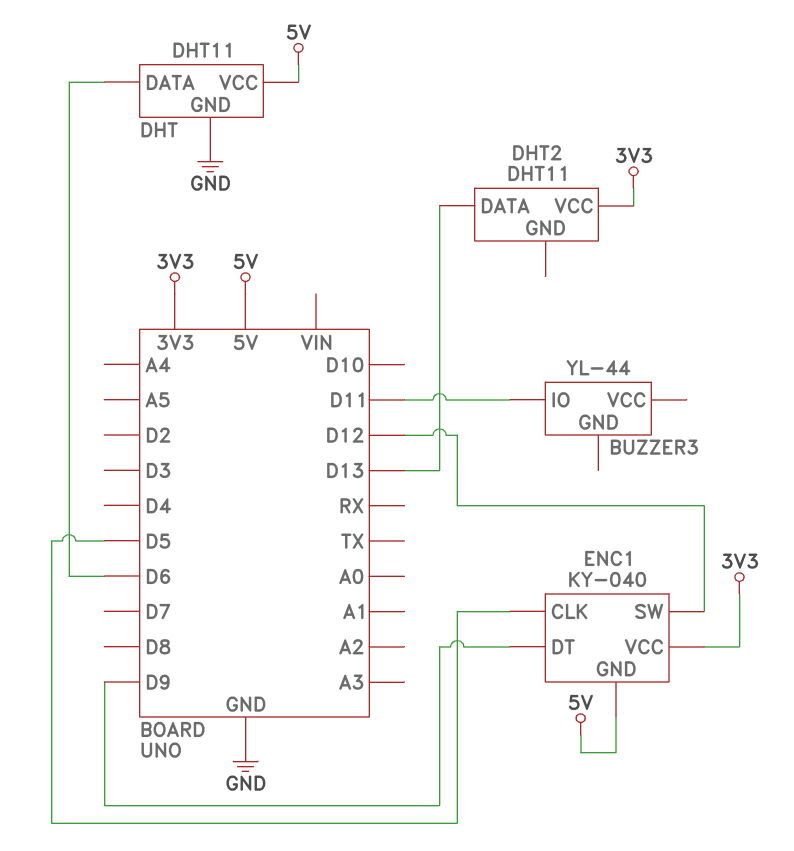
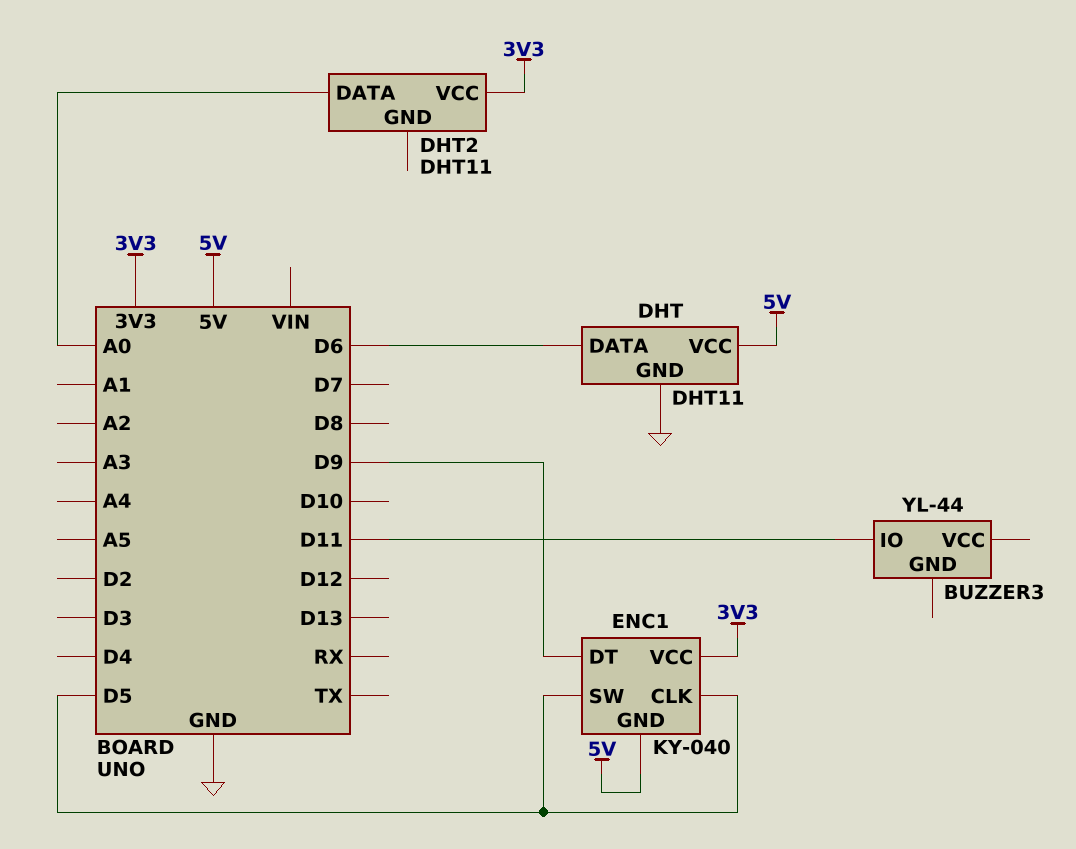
DHT2 pin DATA: D13 -> A0
ENC1 pin SW: D12 -> D5

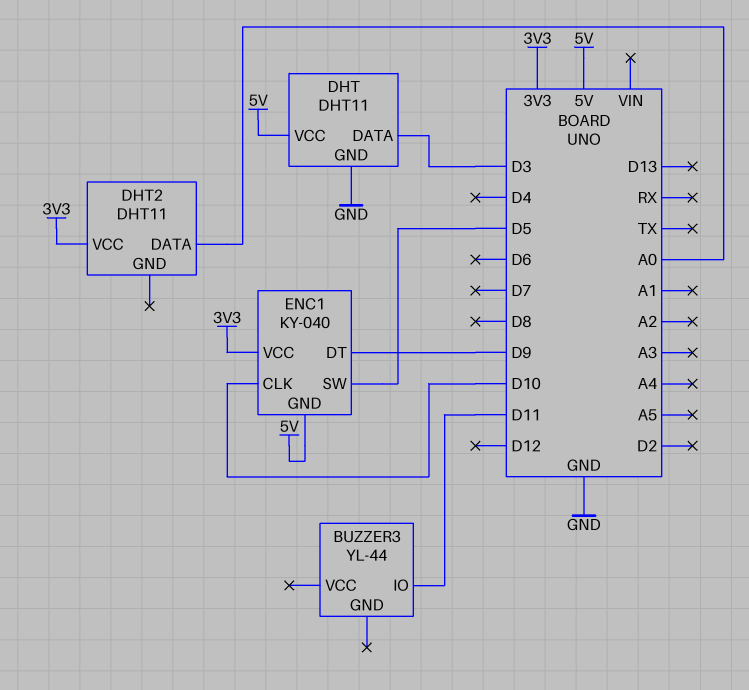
DHT pin DATA: D6 -> D3
ENC1 pin CLK: D5 -> D10

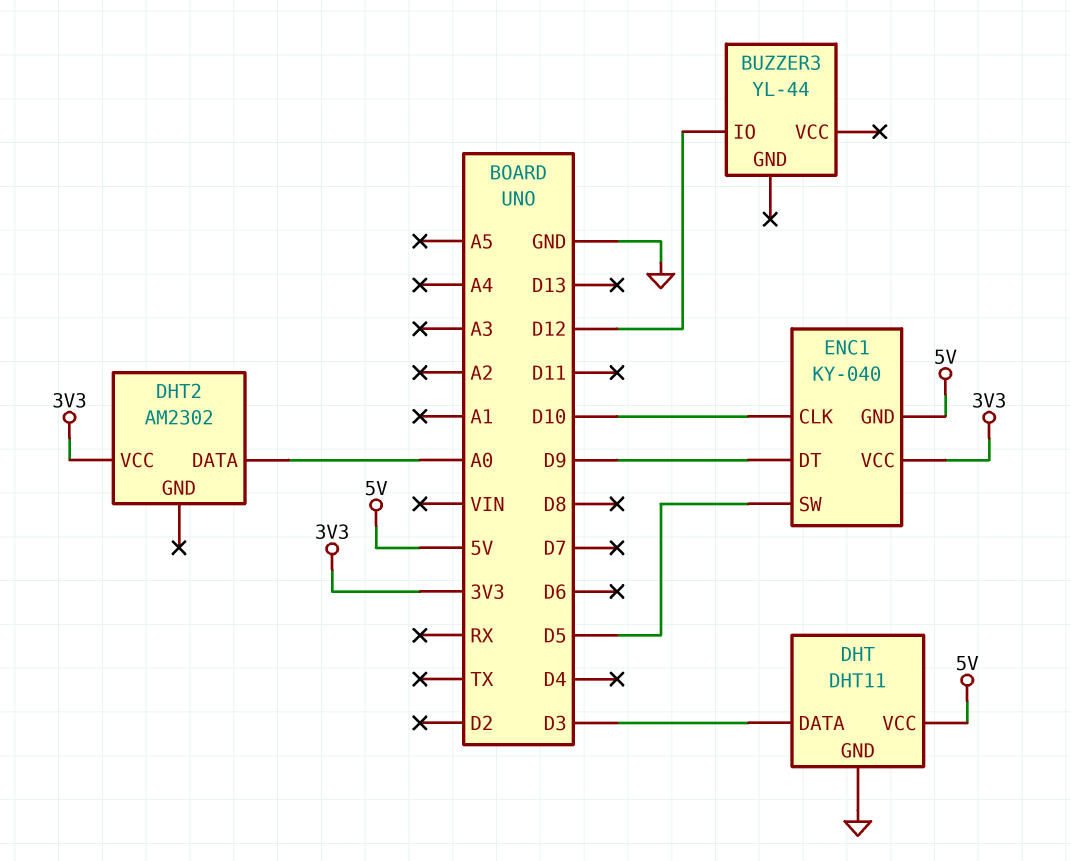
BUZZER3 pin IO: D11 -> D12
DHT2: DHT11 -> AM2302

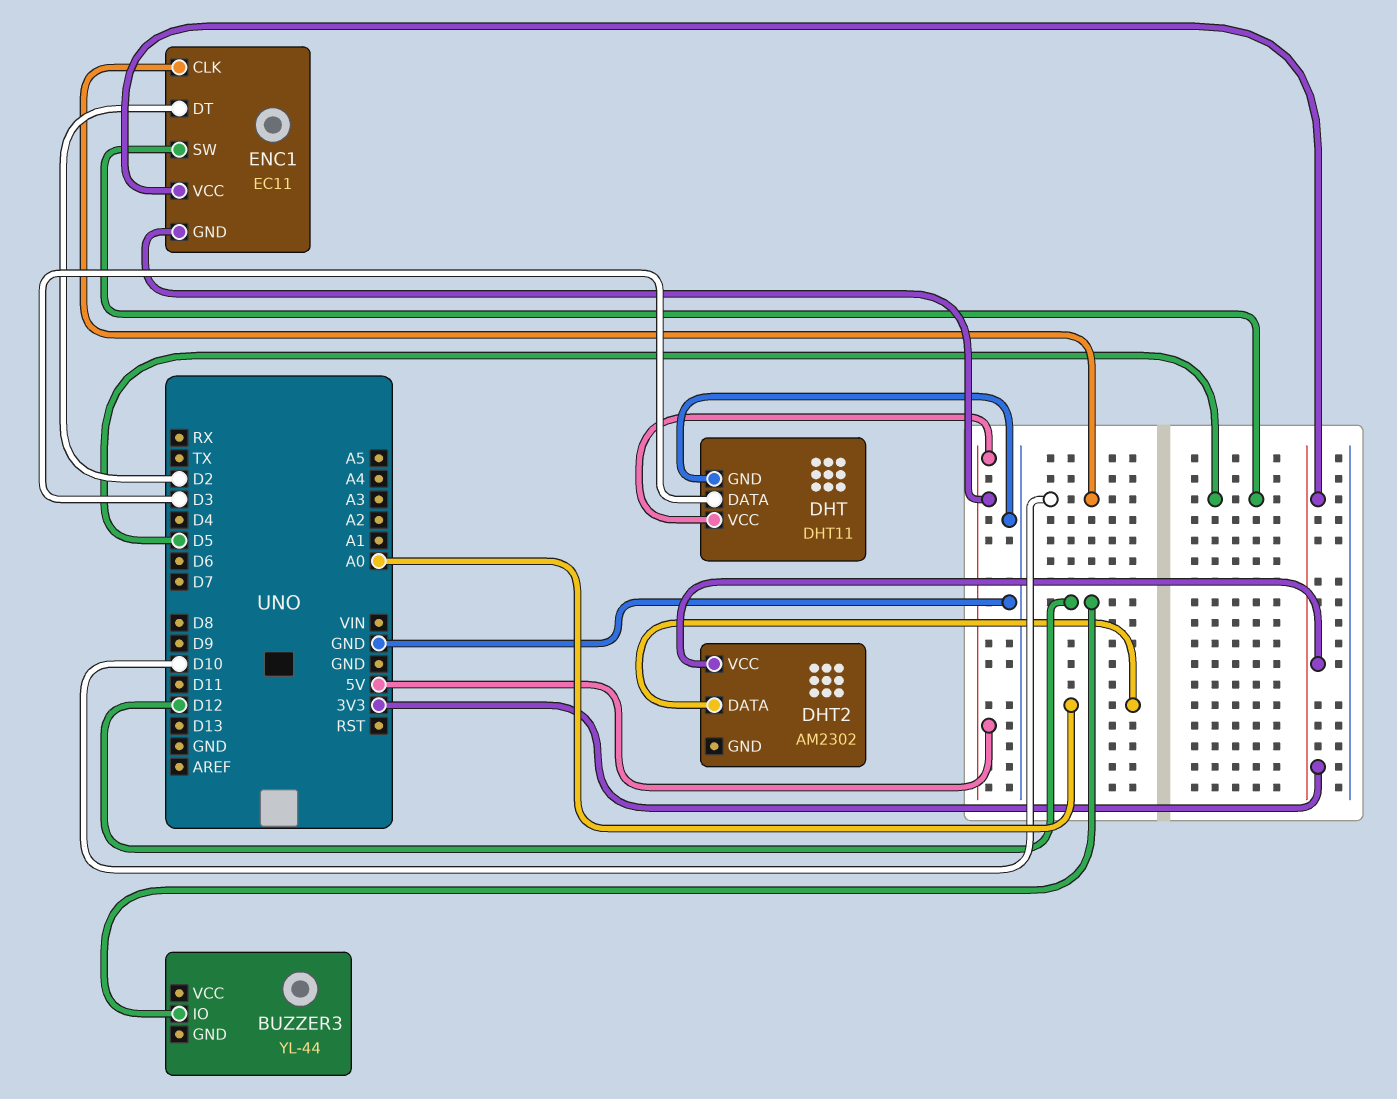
ENC1: KY-040 -> EC11
ENC1 pin DT: D9 -> D2

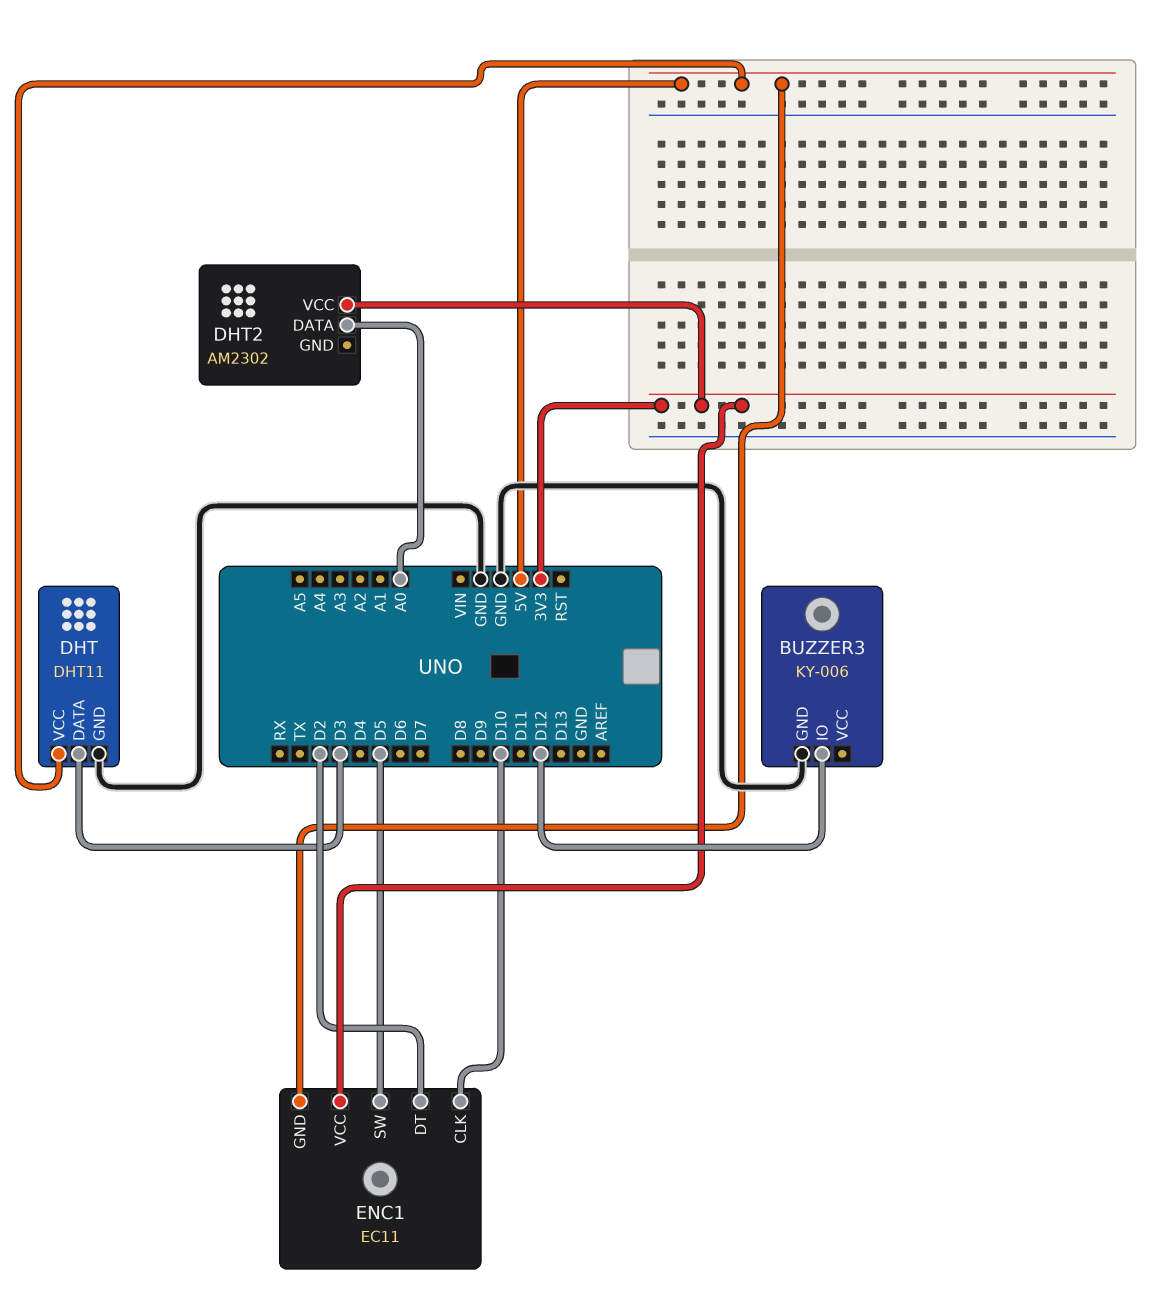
BUZZER3: YL-44 -> KY-006
BUZZER3 pin GND: none -> GND

